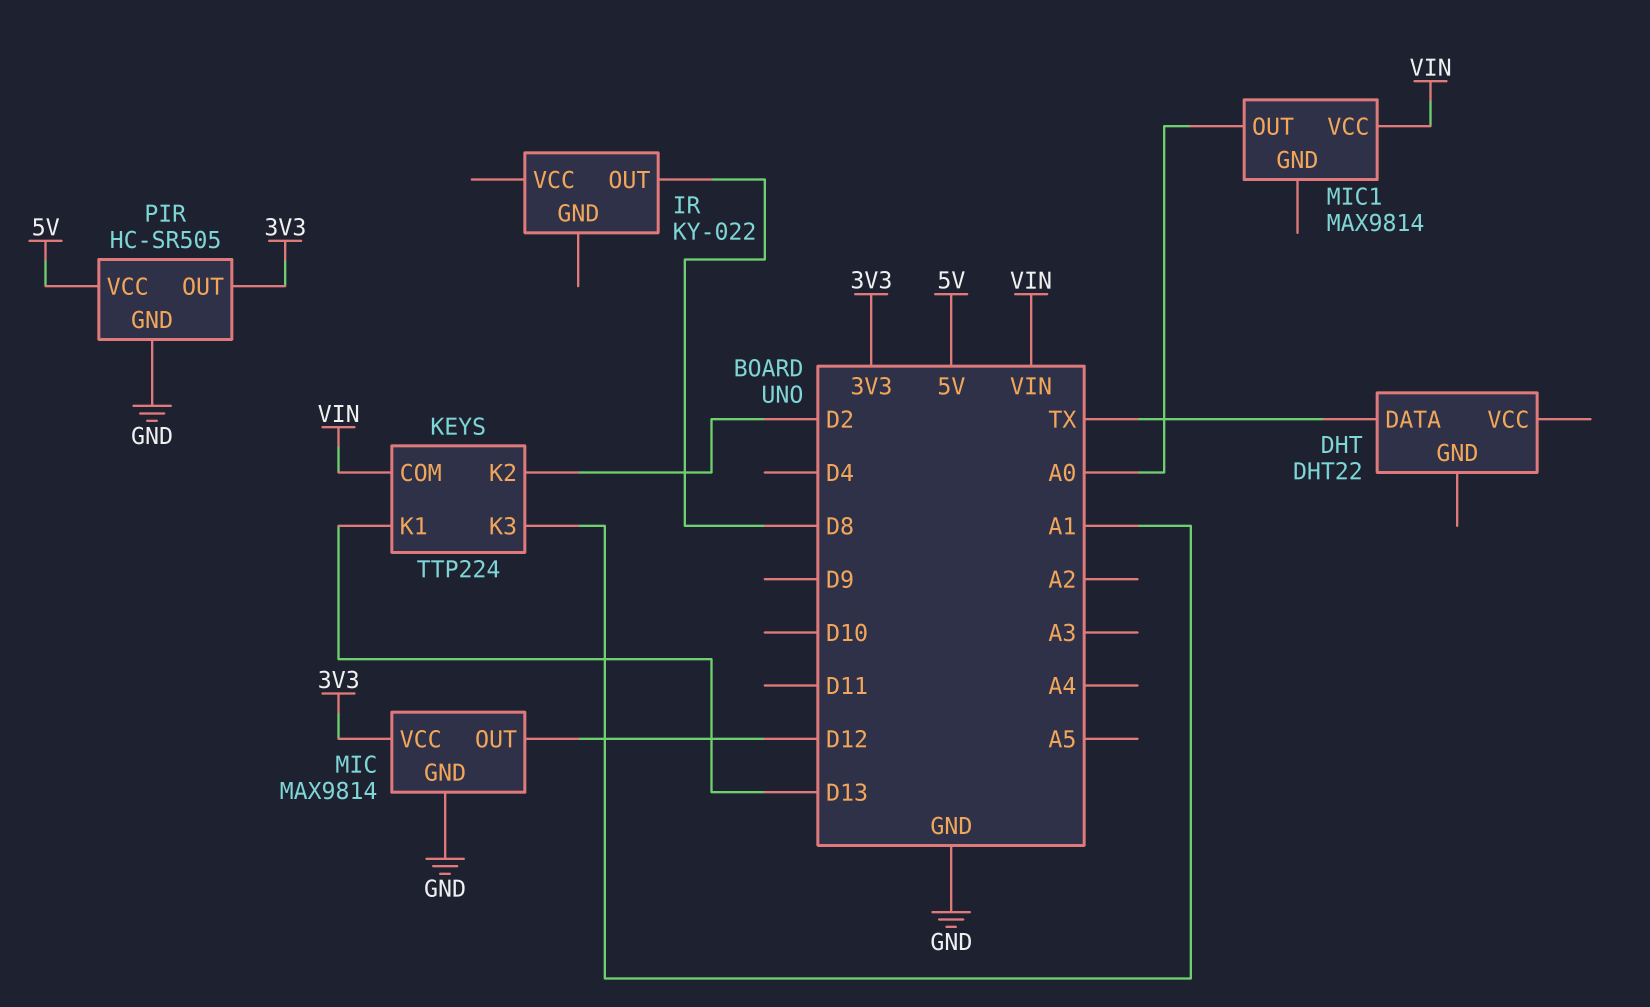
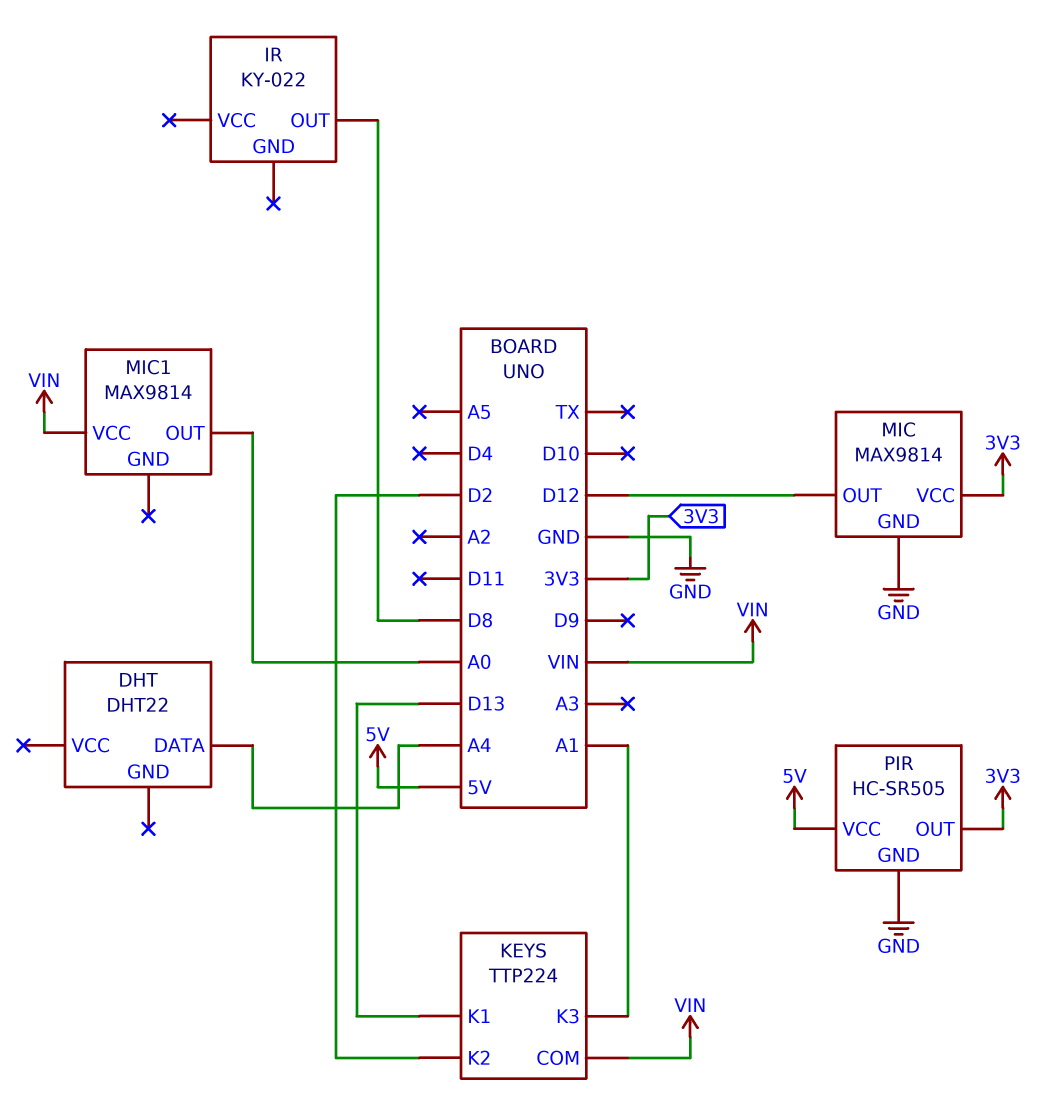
DHT pin DATA: TX -> A4

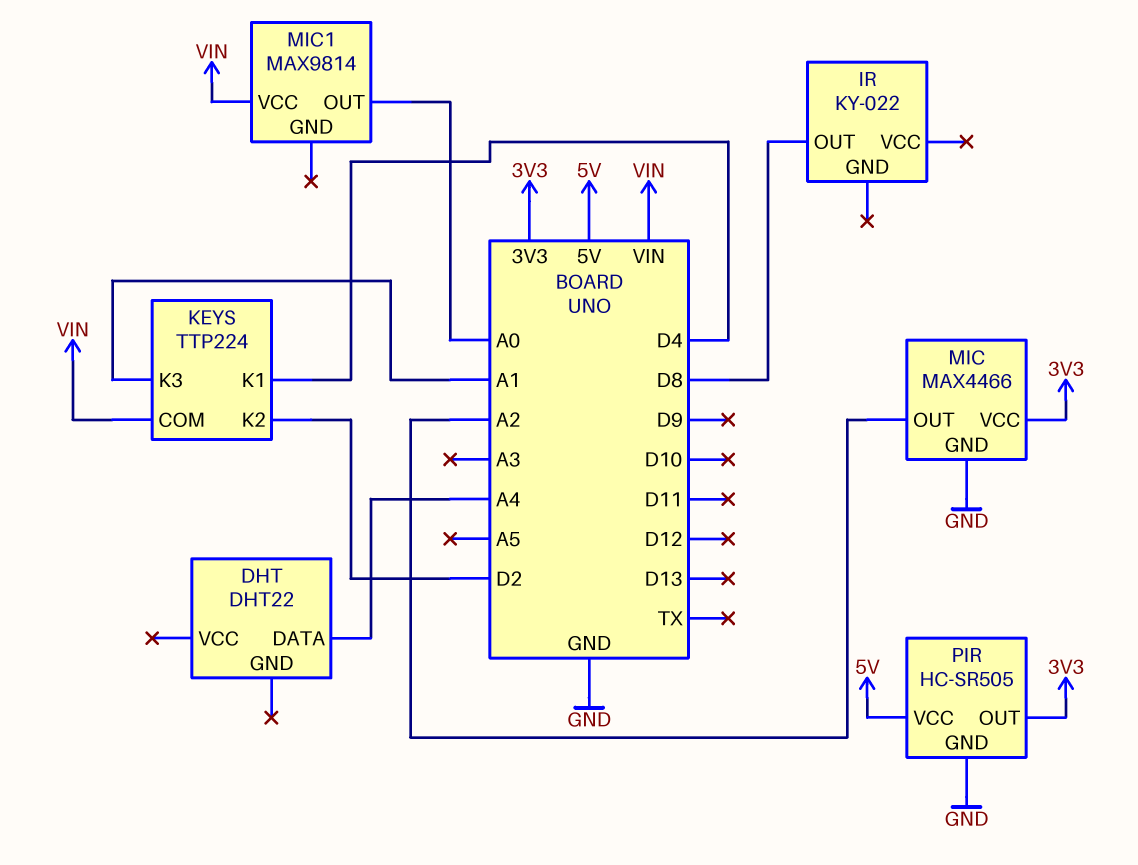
KEYS pin K1: D13 -> D4
MIC: MAX9814 -> MAX4466
MIC pin OUT: D12 -> A2

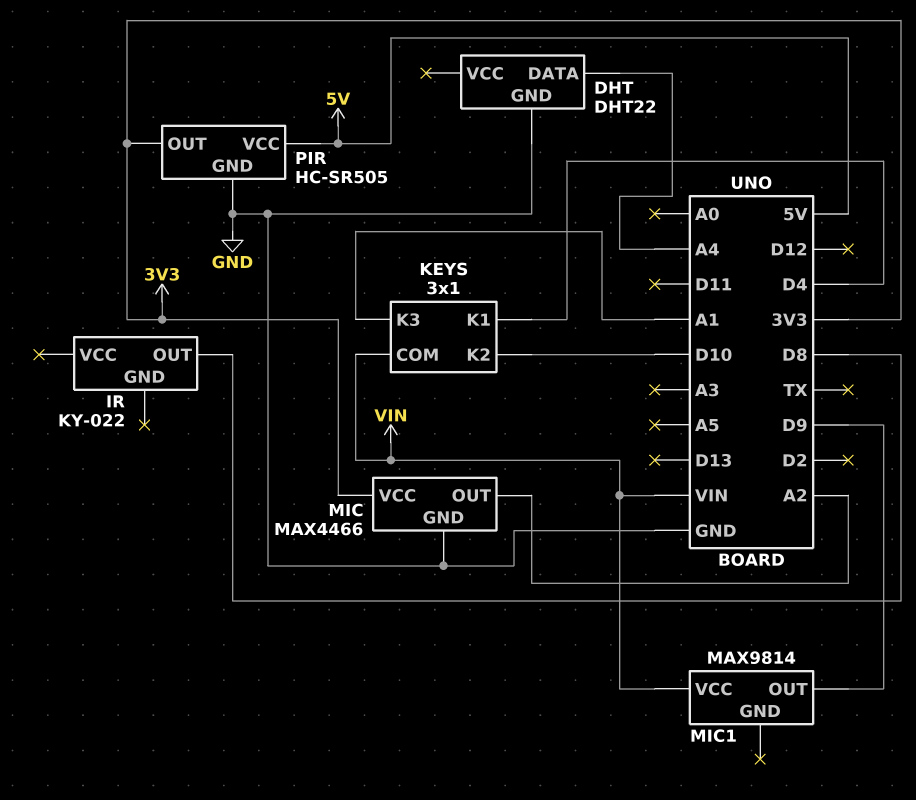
DHT pin GND: none -> GND
KEYS: TTP224 -> 3x1
KEYS pin K2: D2 -> D10
MIC1 pin OUT: A0 -> D9

